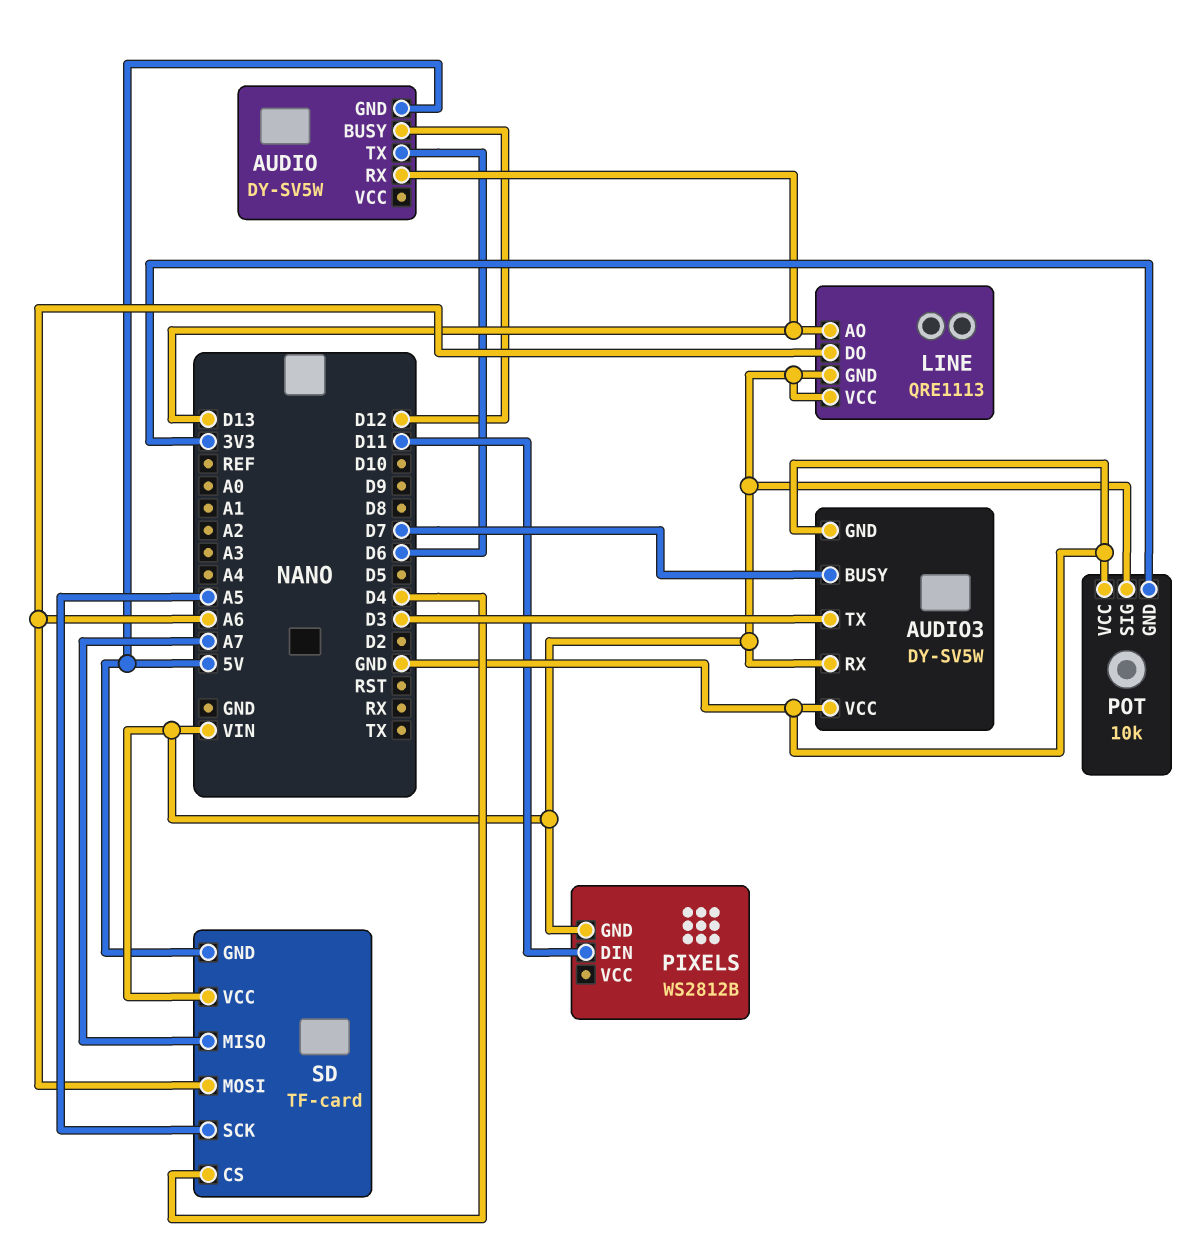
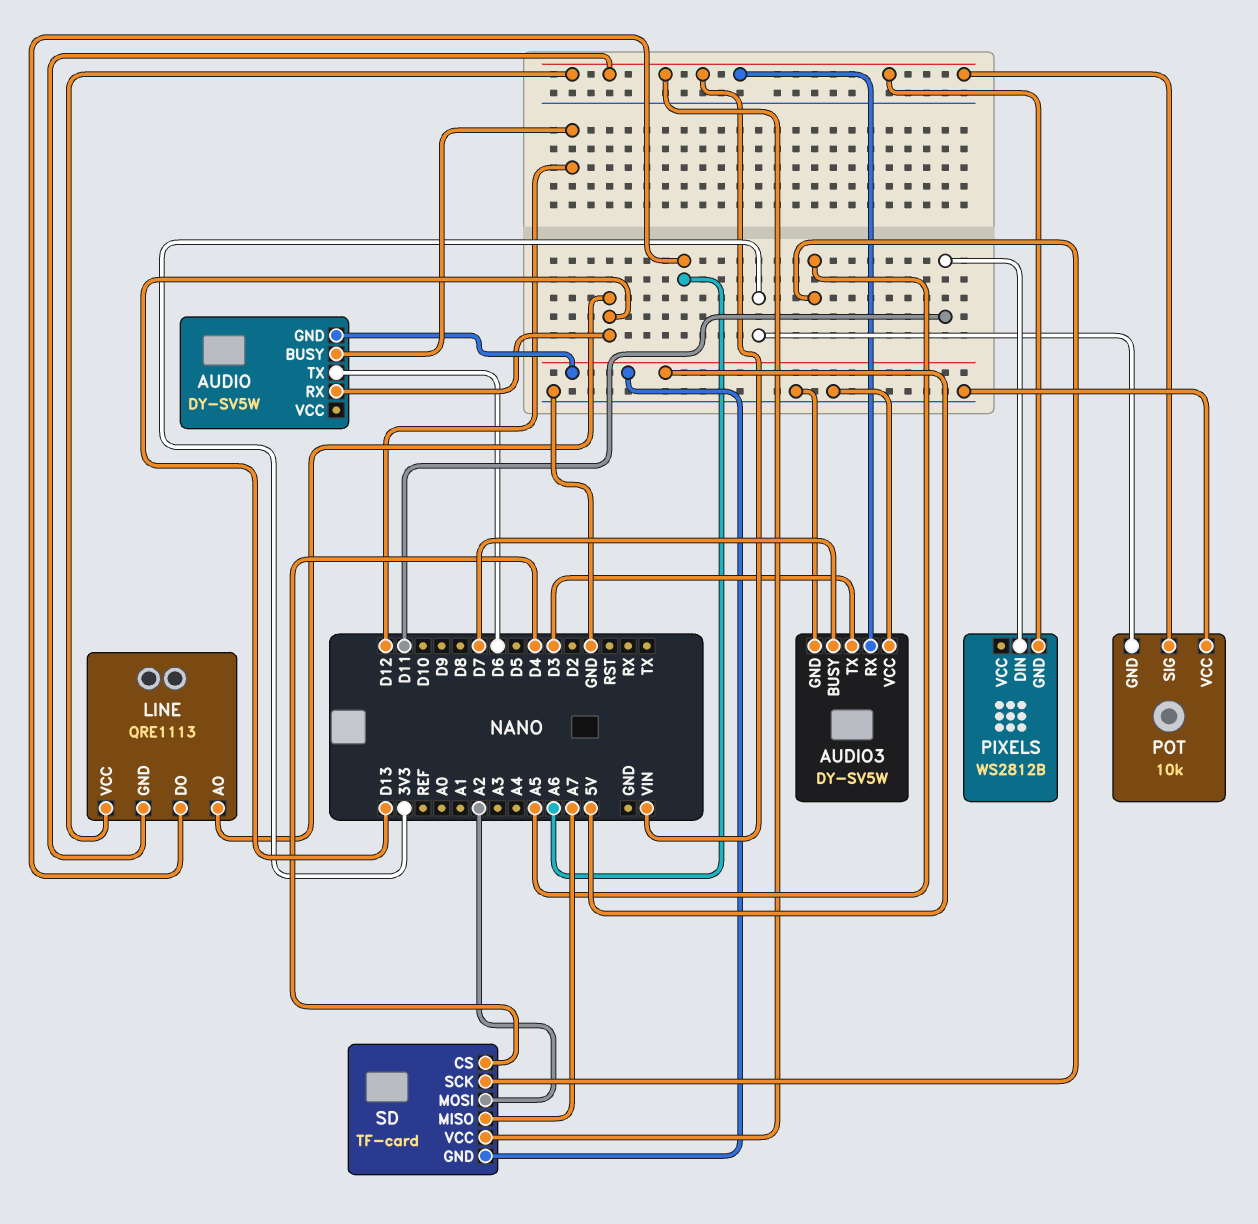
SD pin MOSI: A6 -> A2

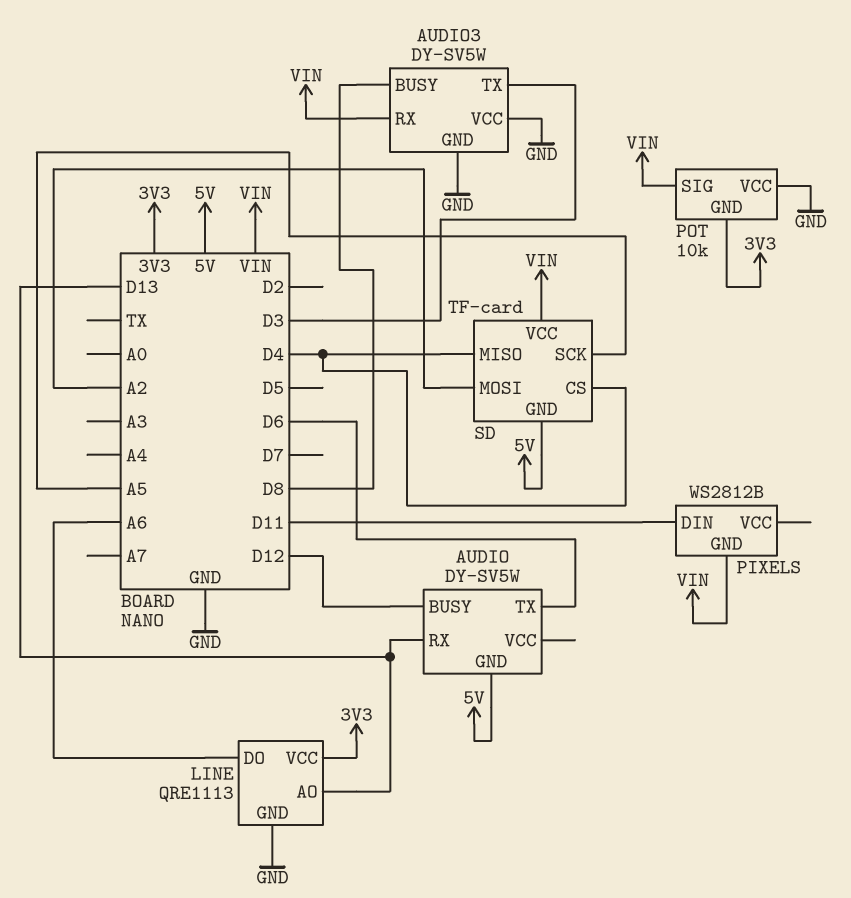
AUDIO3 pin BUSY: D7 -> D8
LINE pin GND: VIN -> GND
LINE pin VCC: VIN -> 3V3
SD pin MISO: A7 -> D4

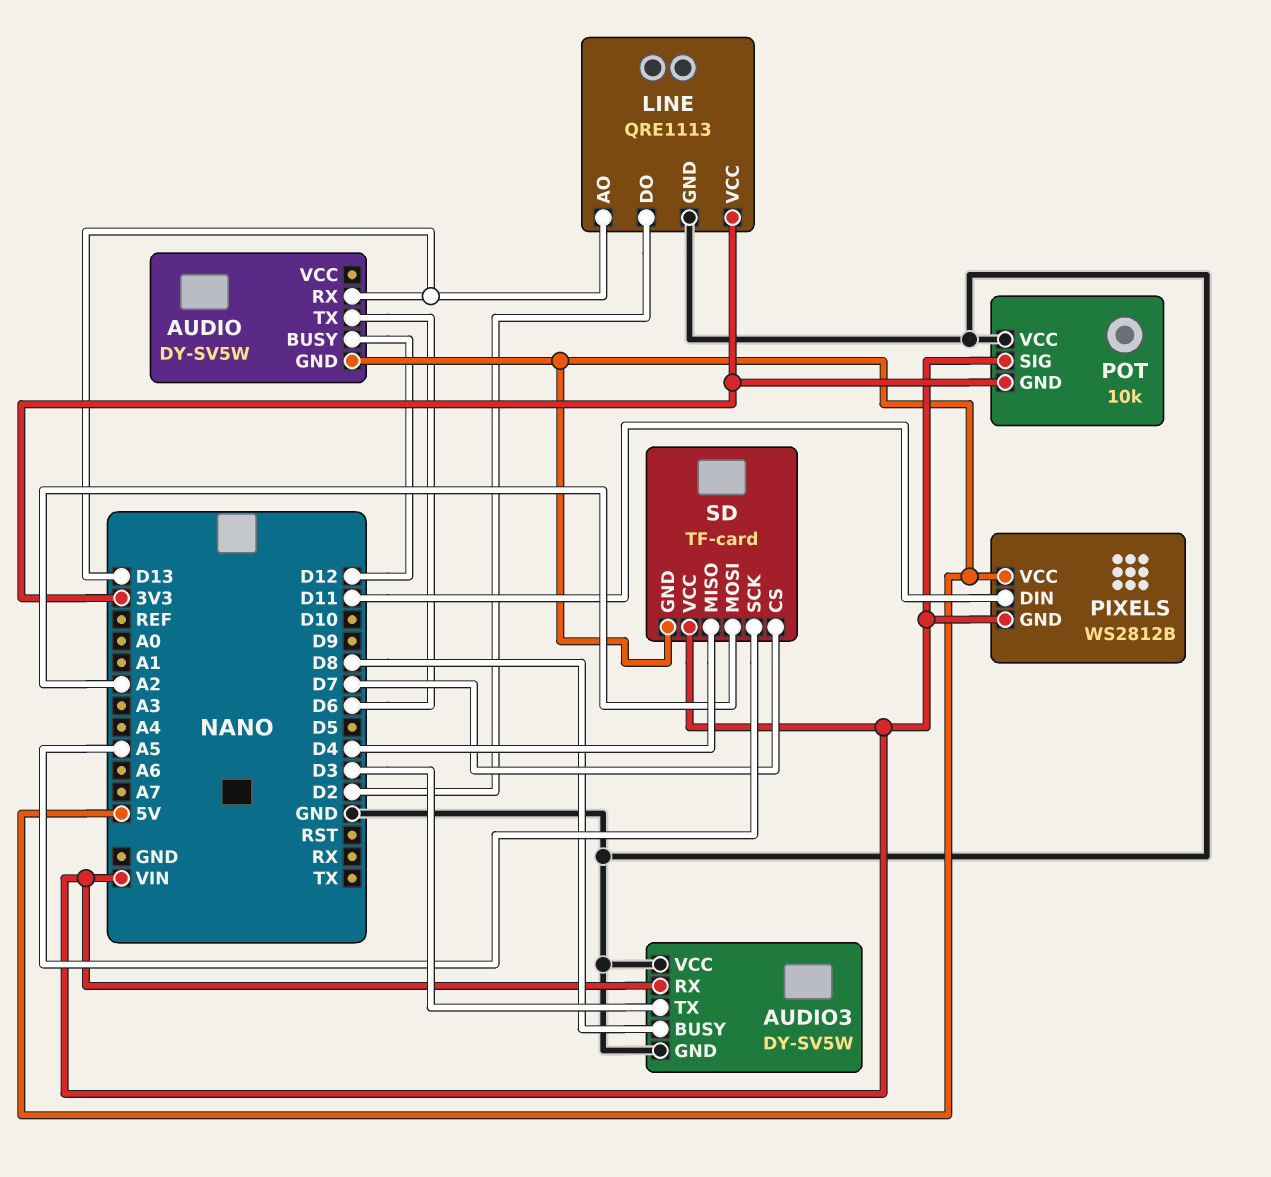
LINE pin DO: A6 -> D2
PIXELS pin VCC: none -> 5V
SD pin CS: D4 -> D7

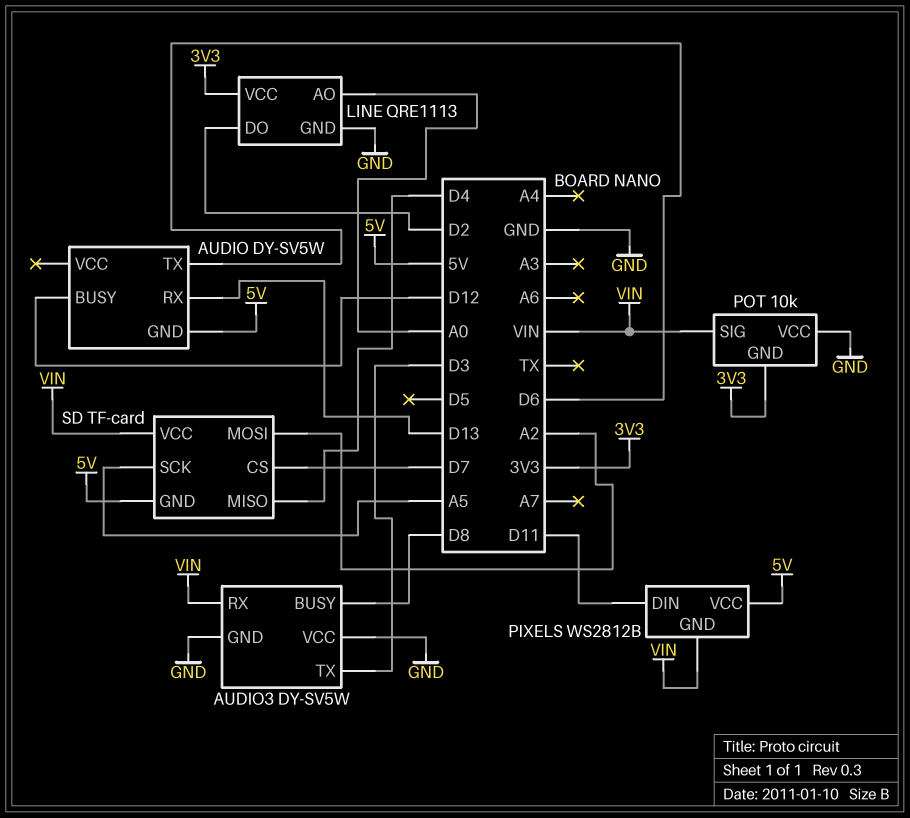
LINE pin AO: D13 -> A0

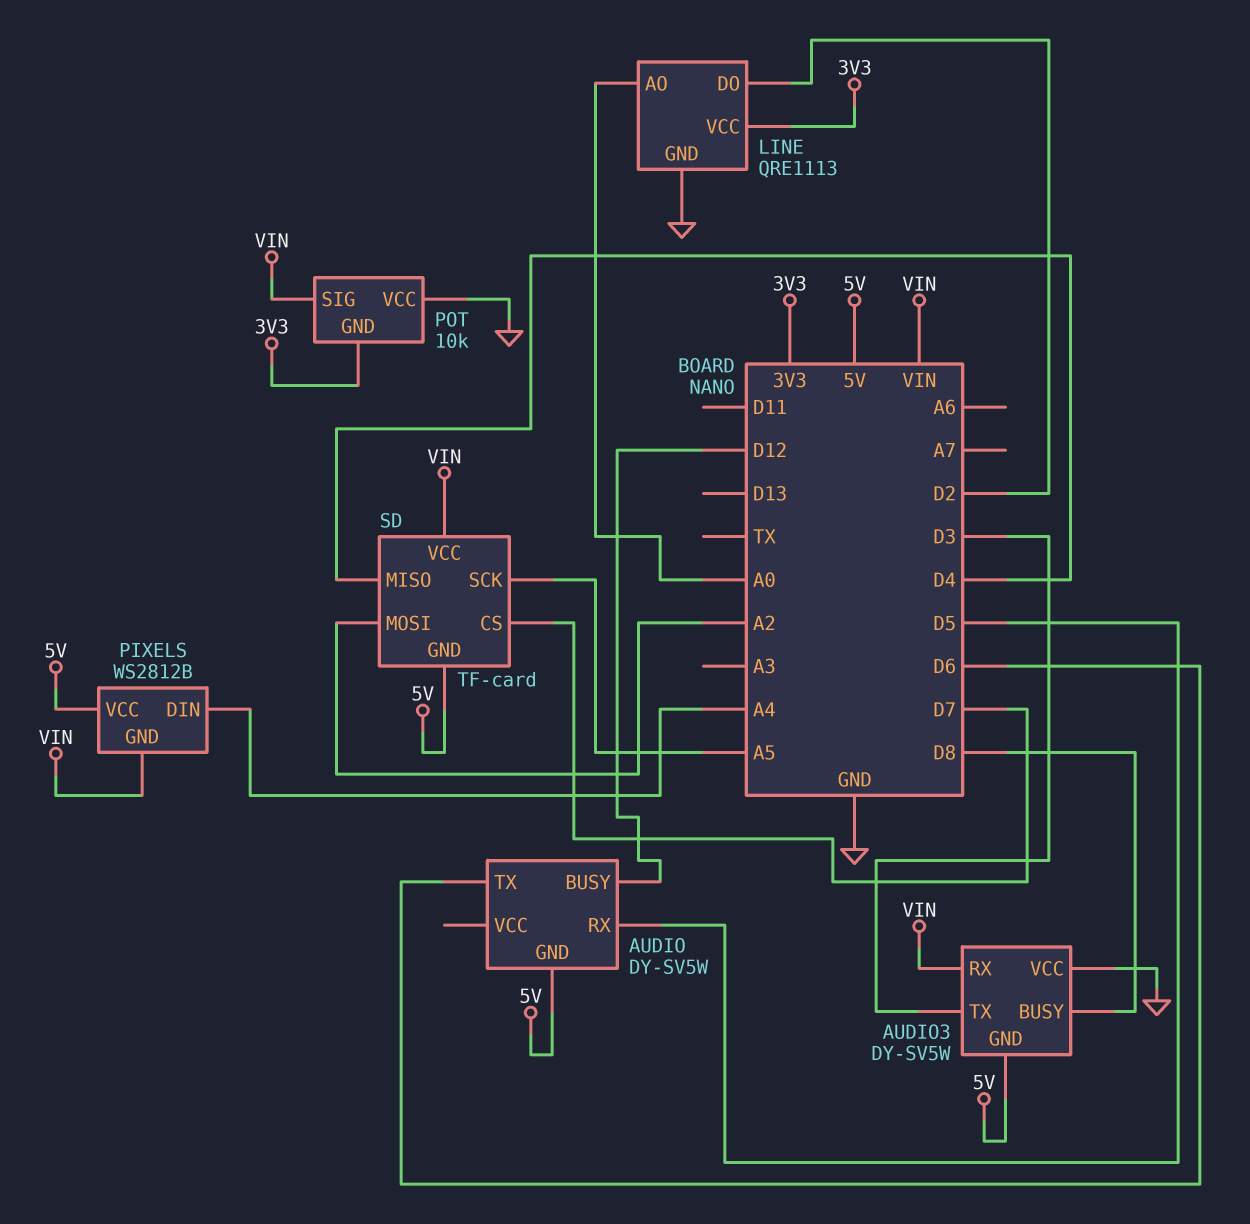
AUDIO pin RX: D13 -> D5
AUDIO3 pin GND: GND -> 5V
PIXELS pin DIN: D11 -> A4

